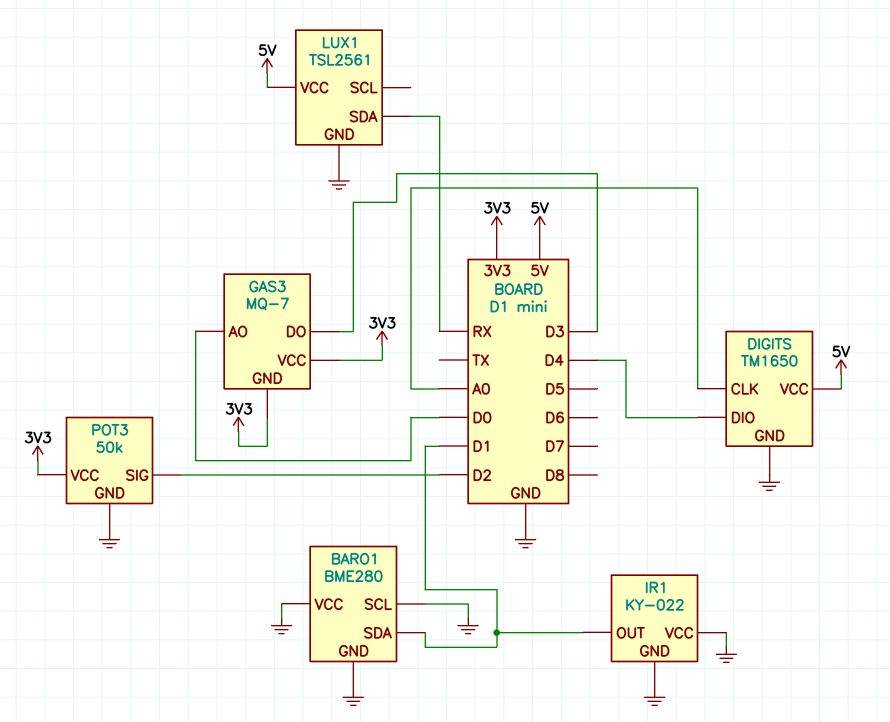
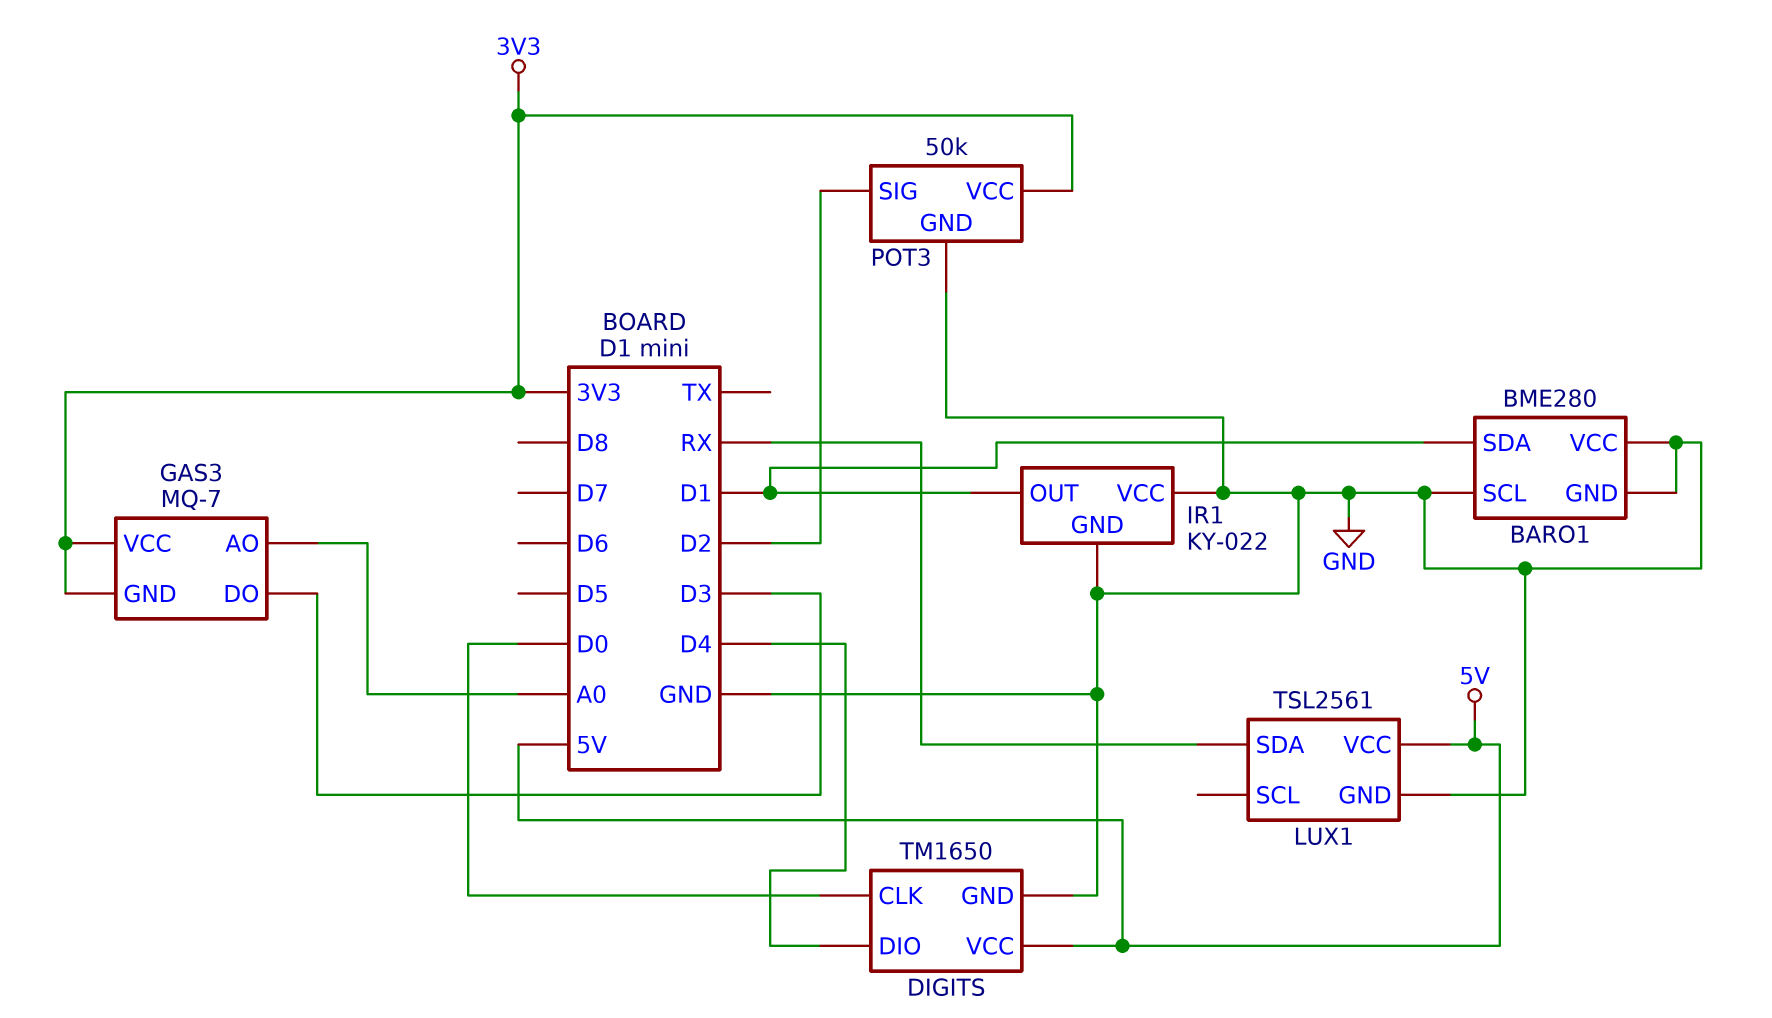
DIGITS pin CLK: A0 -> D0
GAS3 pin AO: D0 -> A0

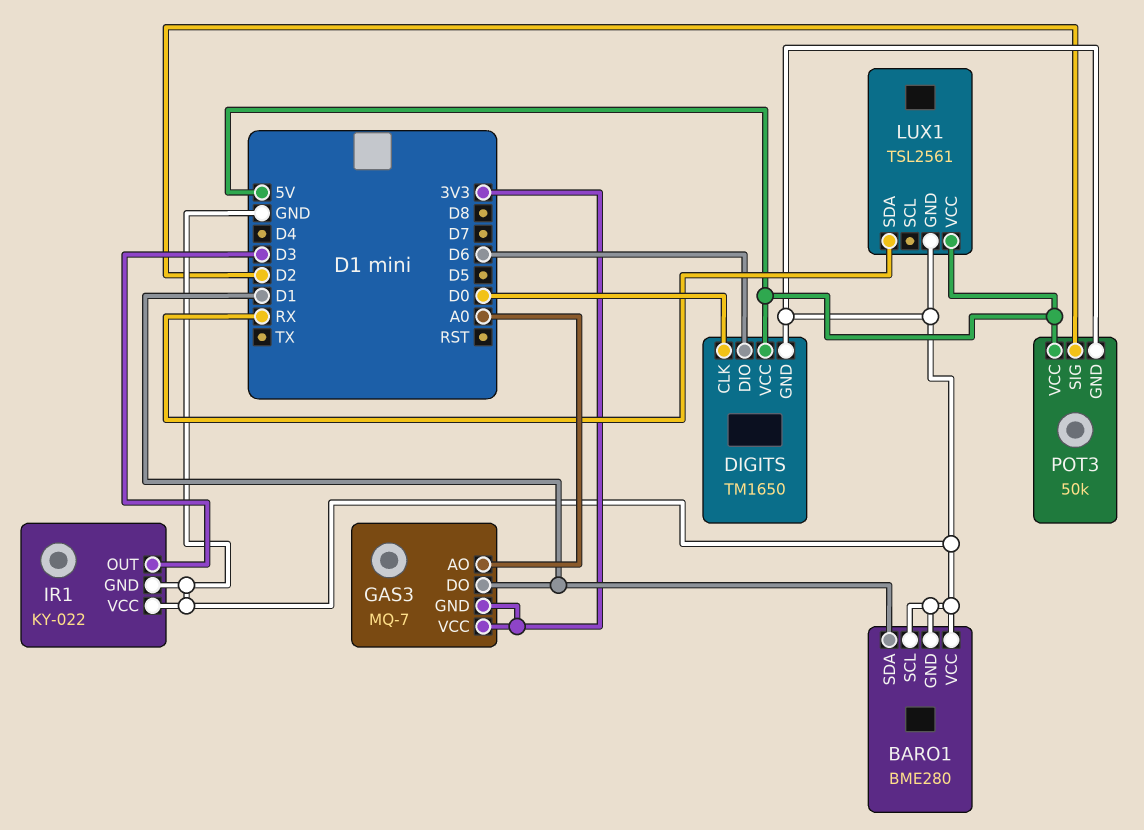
DIGITS pin DIO: D4 -> D6
GAS3 pin DO: D3 -> D1
IR1 pin OUT: D1 -> D3
POT3 pin VCC: 3V3 -> 5V

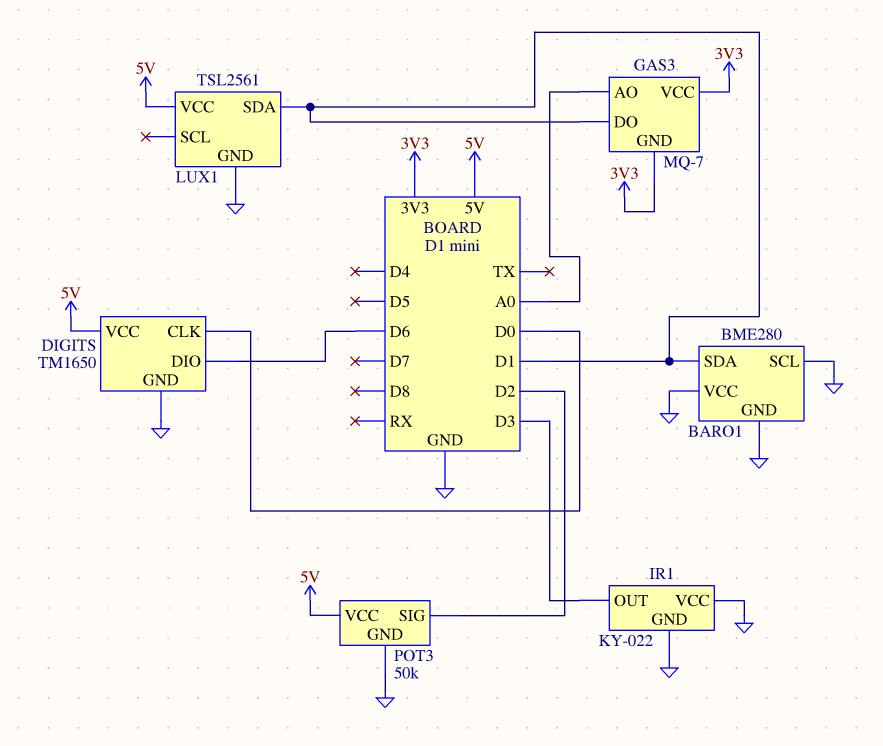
LUX1 pin SDA: RX -> D1

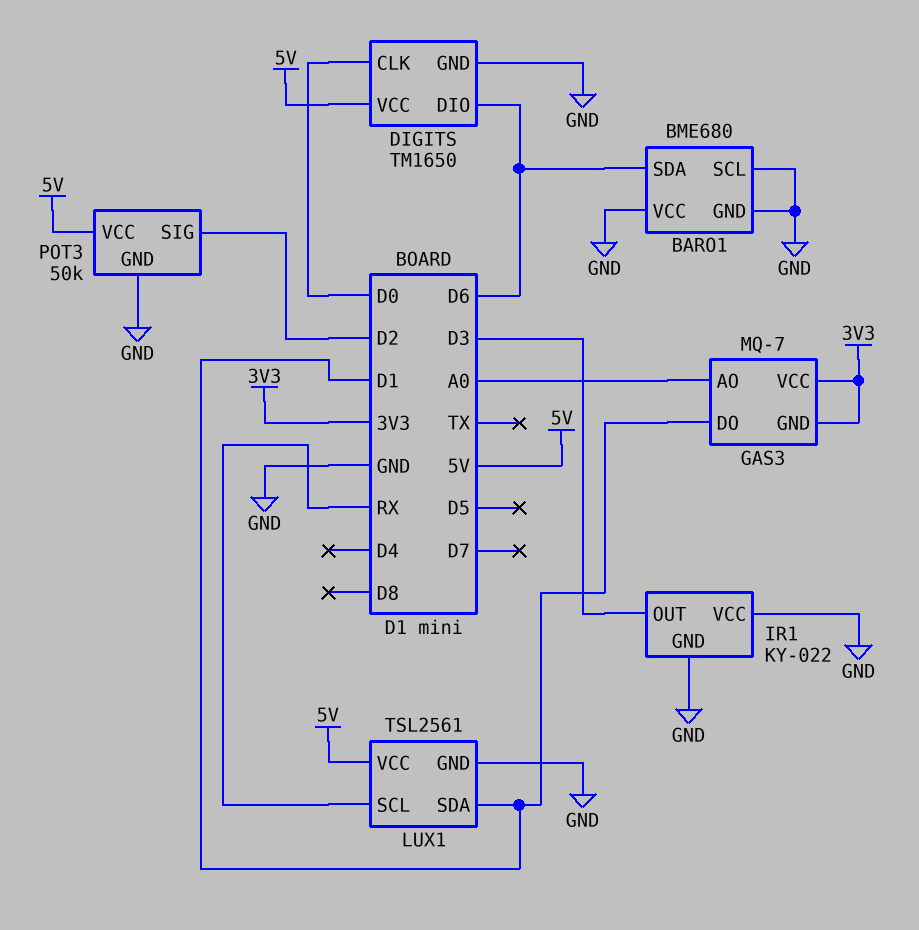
BARO1: BME280 -> BME680
BARO1 pin SDA: D1 -> D6
LUX1 pin SCL: none -> RX

